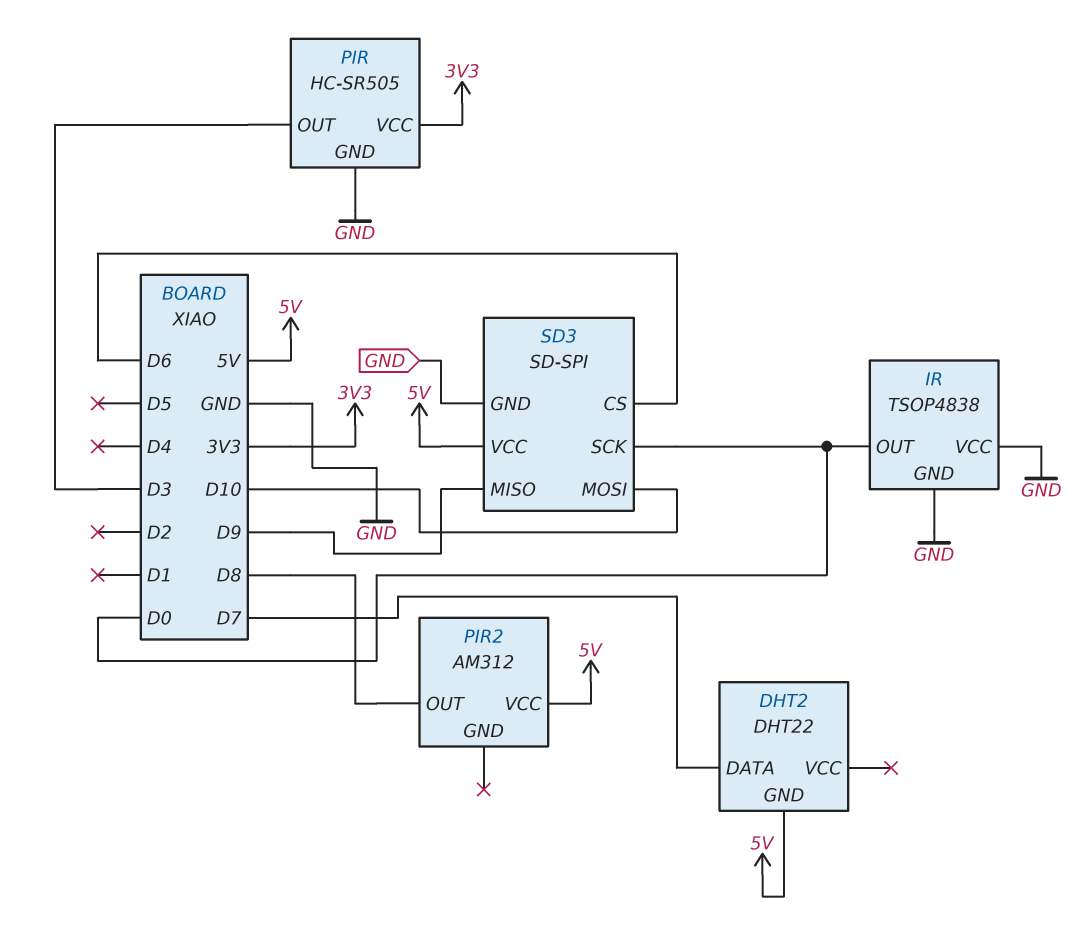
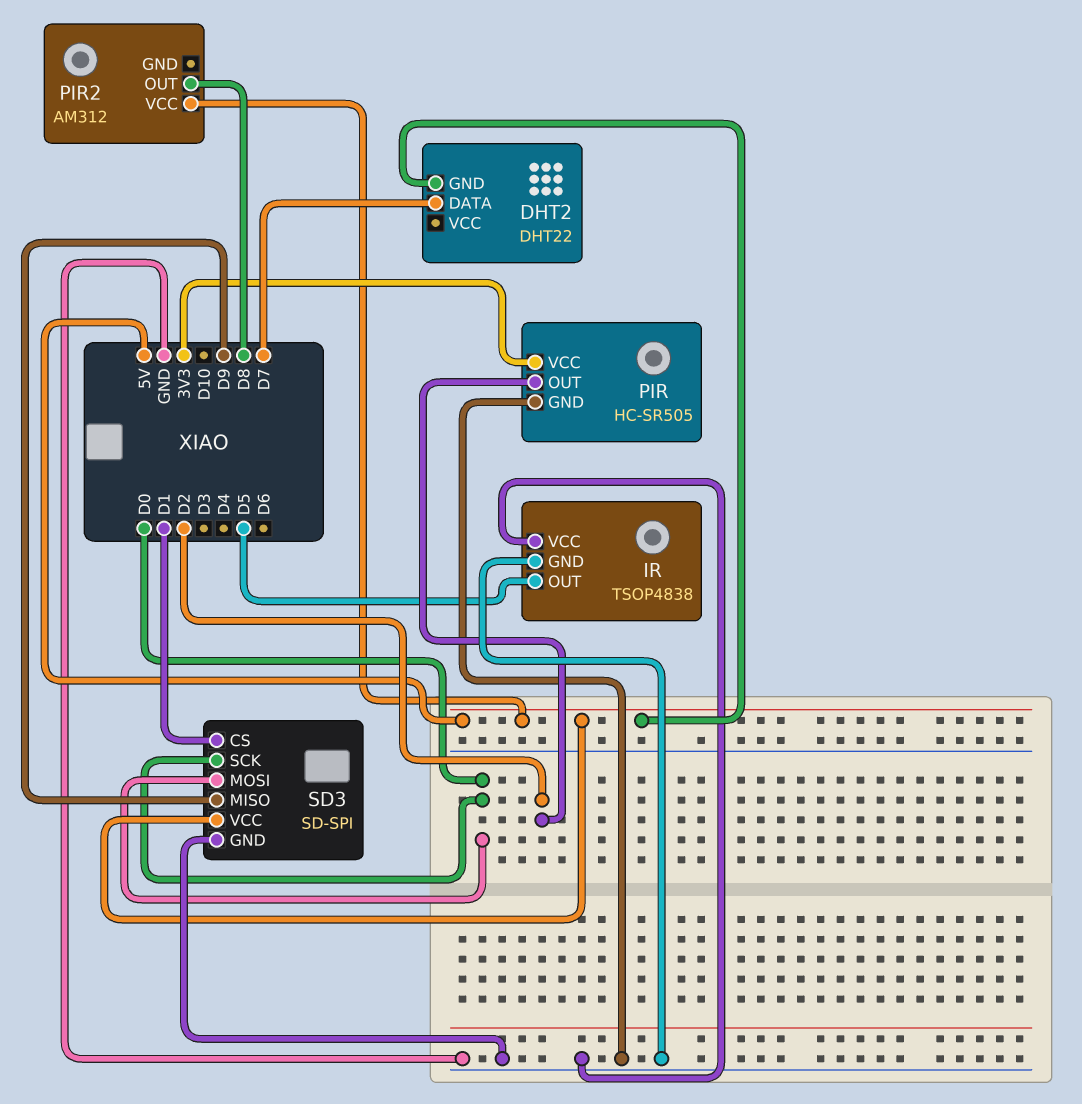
IR pin OUT: D0 -> D5
PIR pin OUT: D3 -> D2
SD3 pin CS: D6 -> D1
SD3 pin MOSI: D10 -> D0

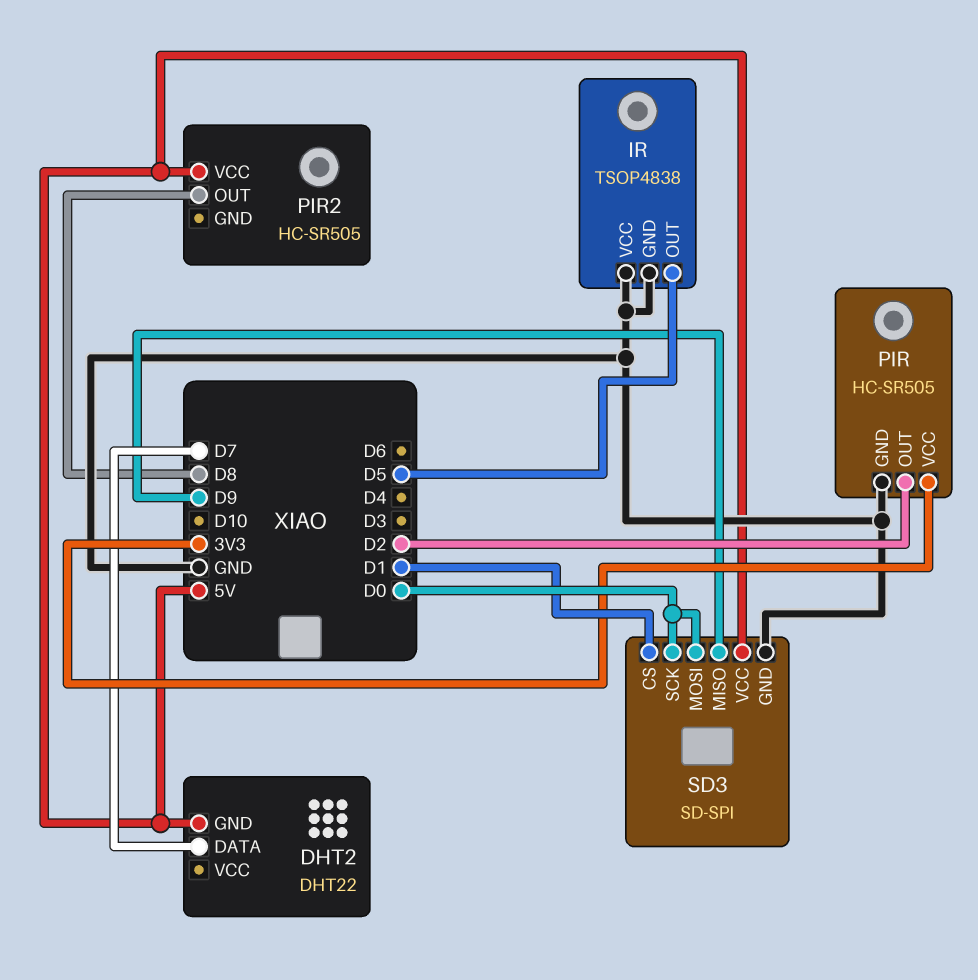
PIR2: AM312 -> HC-SR505

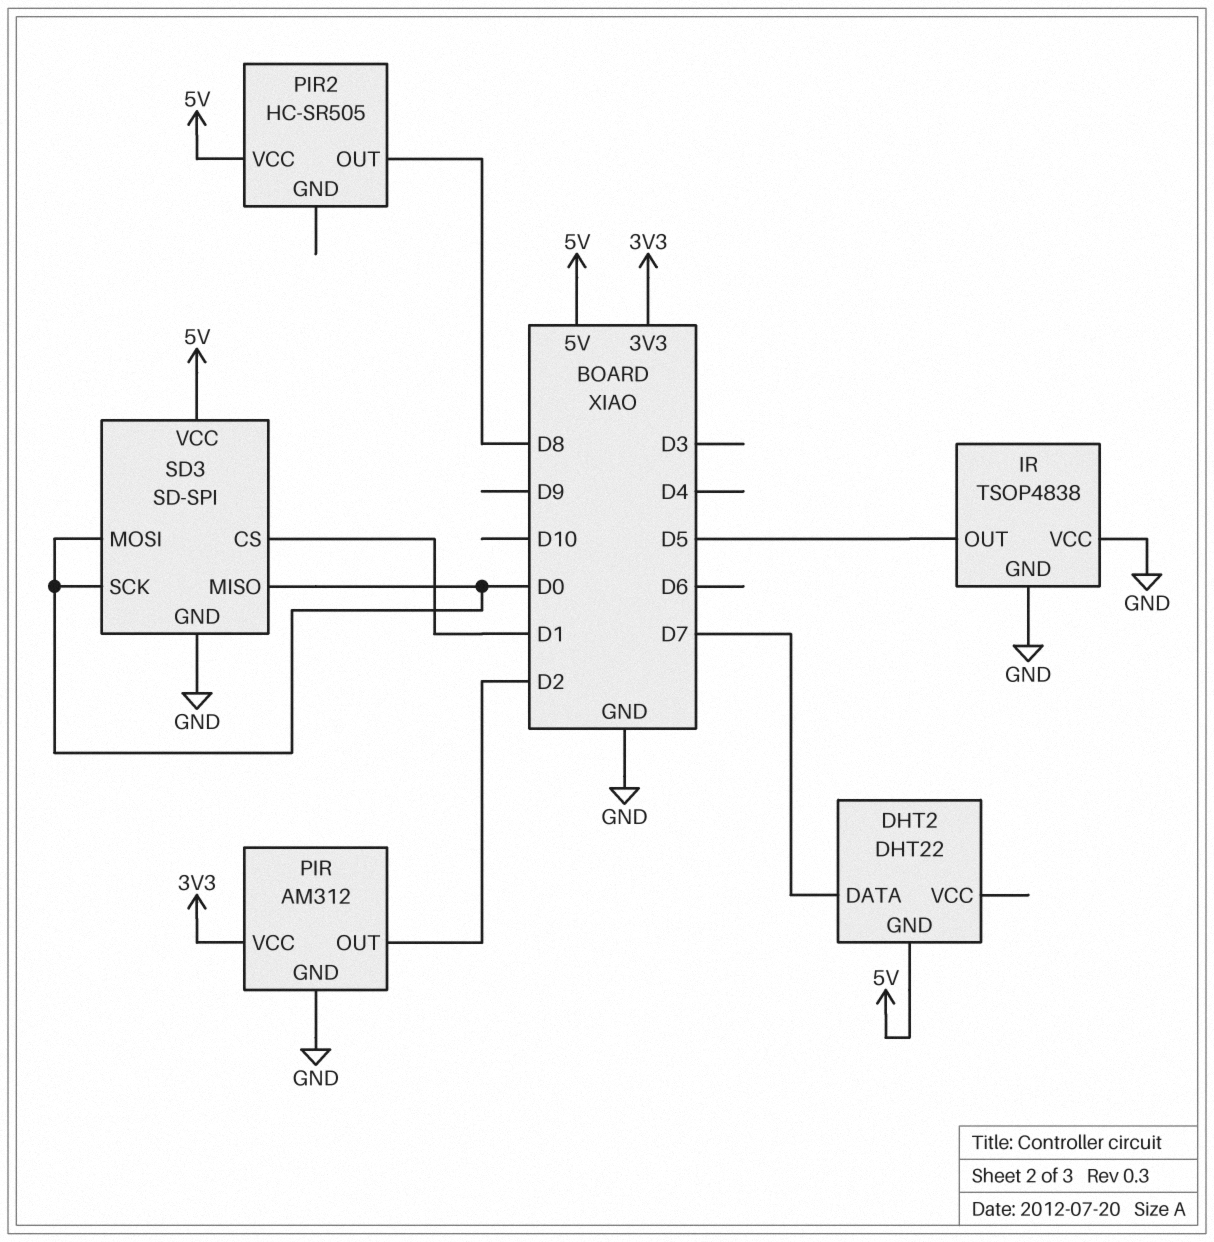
PIR: HC-SR505 -> AM312
SD3 pin MISO: D9 -> D0

